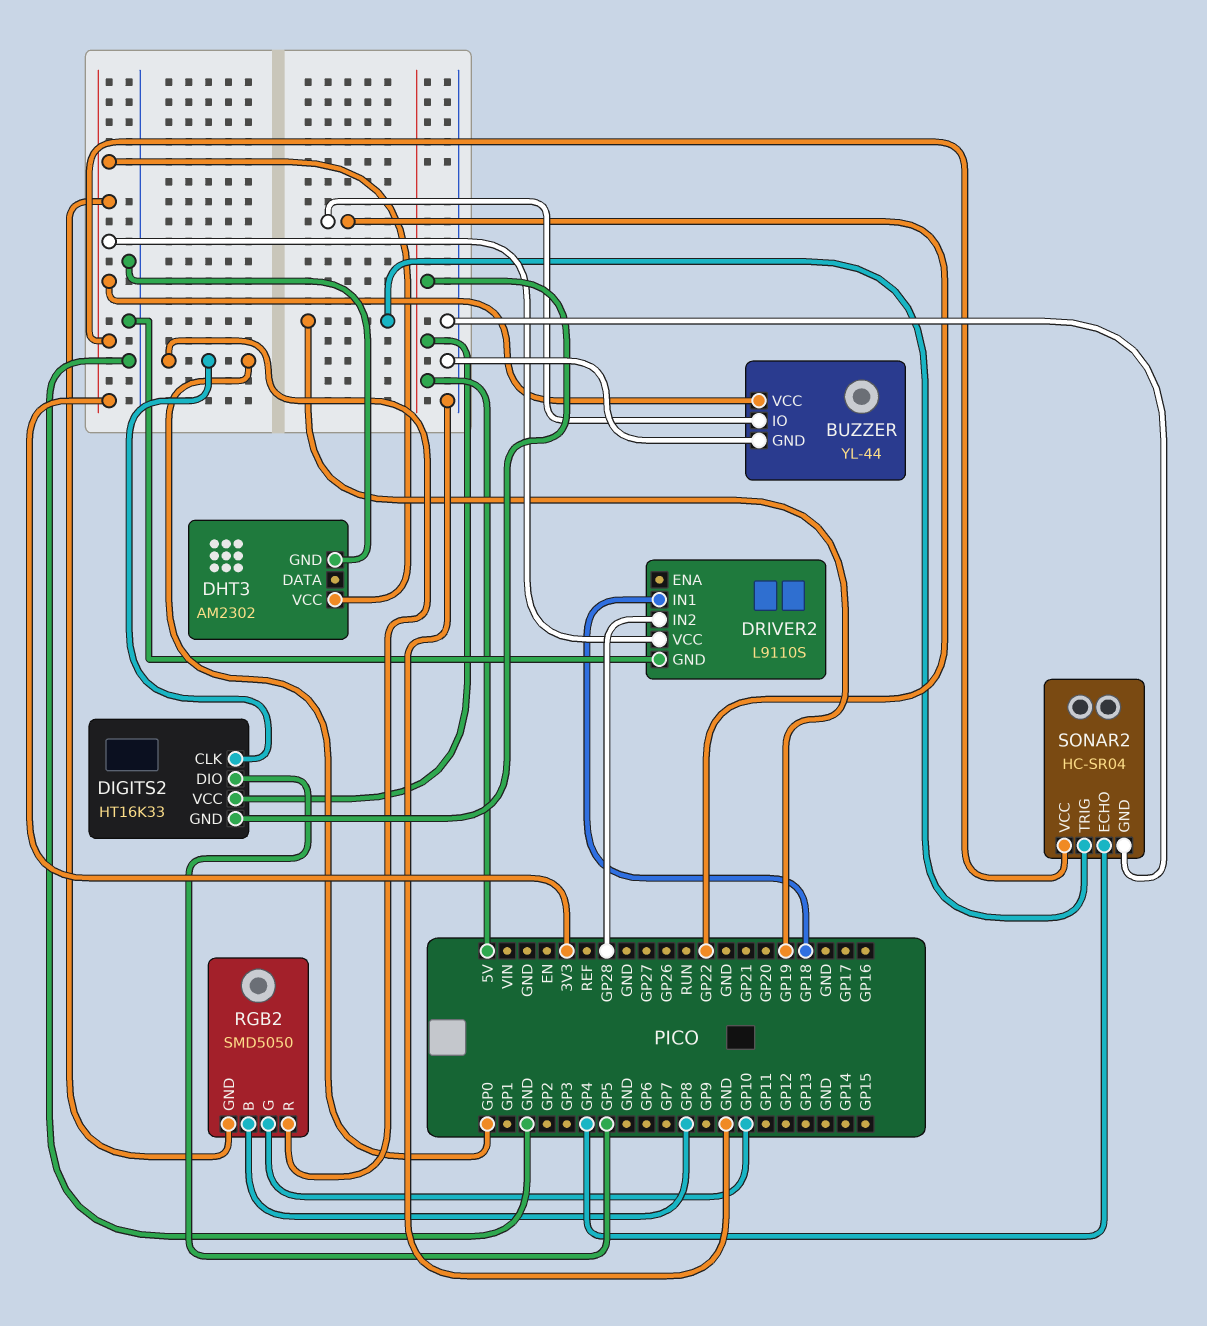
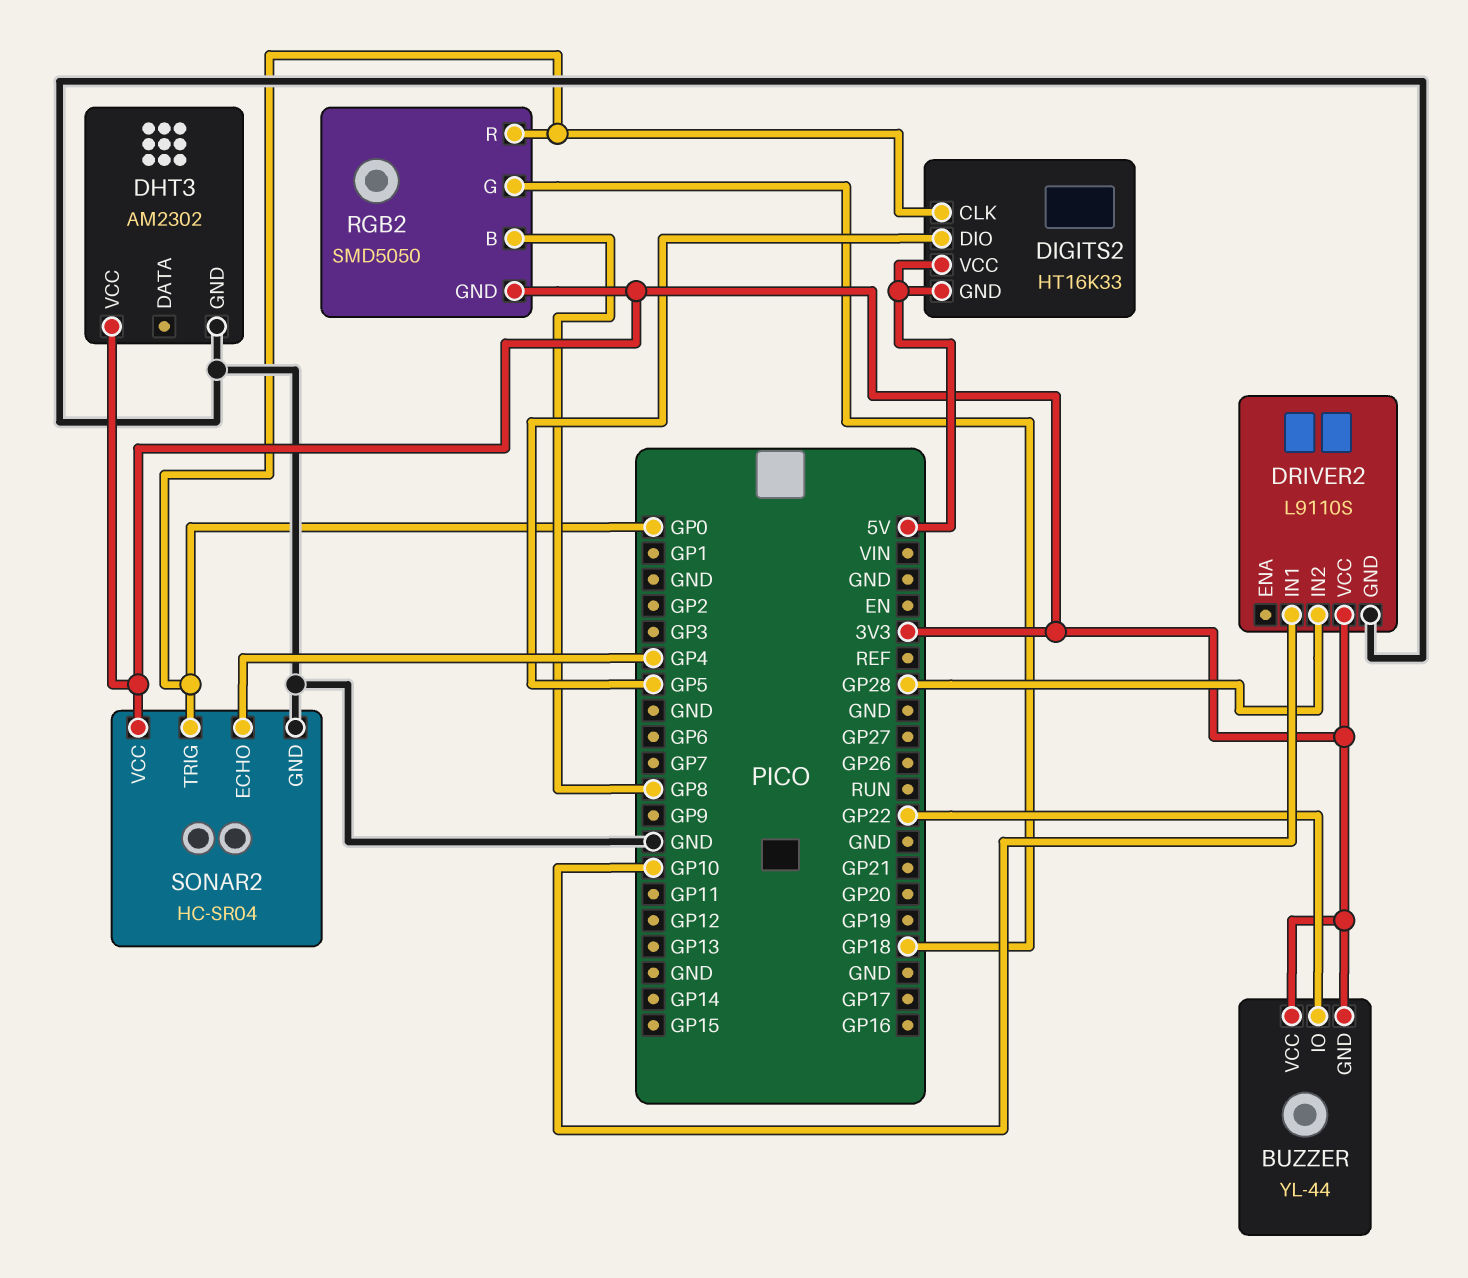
BUZZER pin GND: GND -> 3V3
DRIVER2 pin IN1: GP18 -> GP10
RGB2 pin G: GP10 -> GP18
SONAR2 pin TRIG: GP19 -> GP0

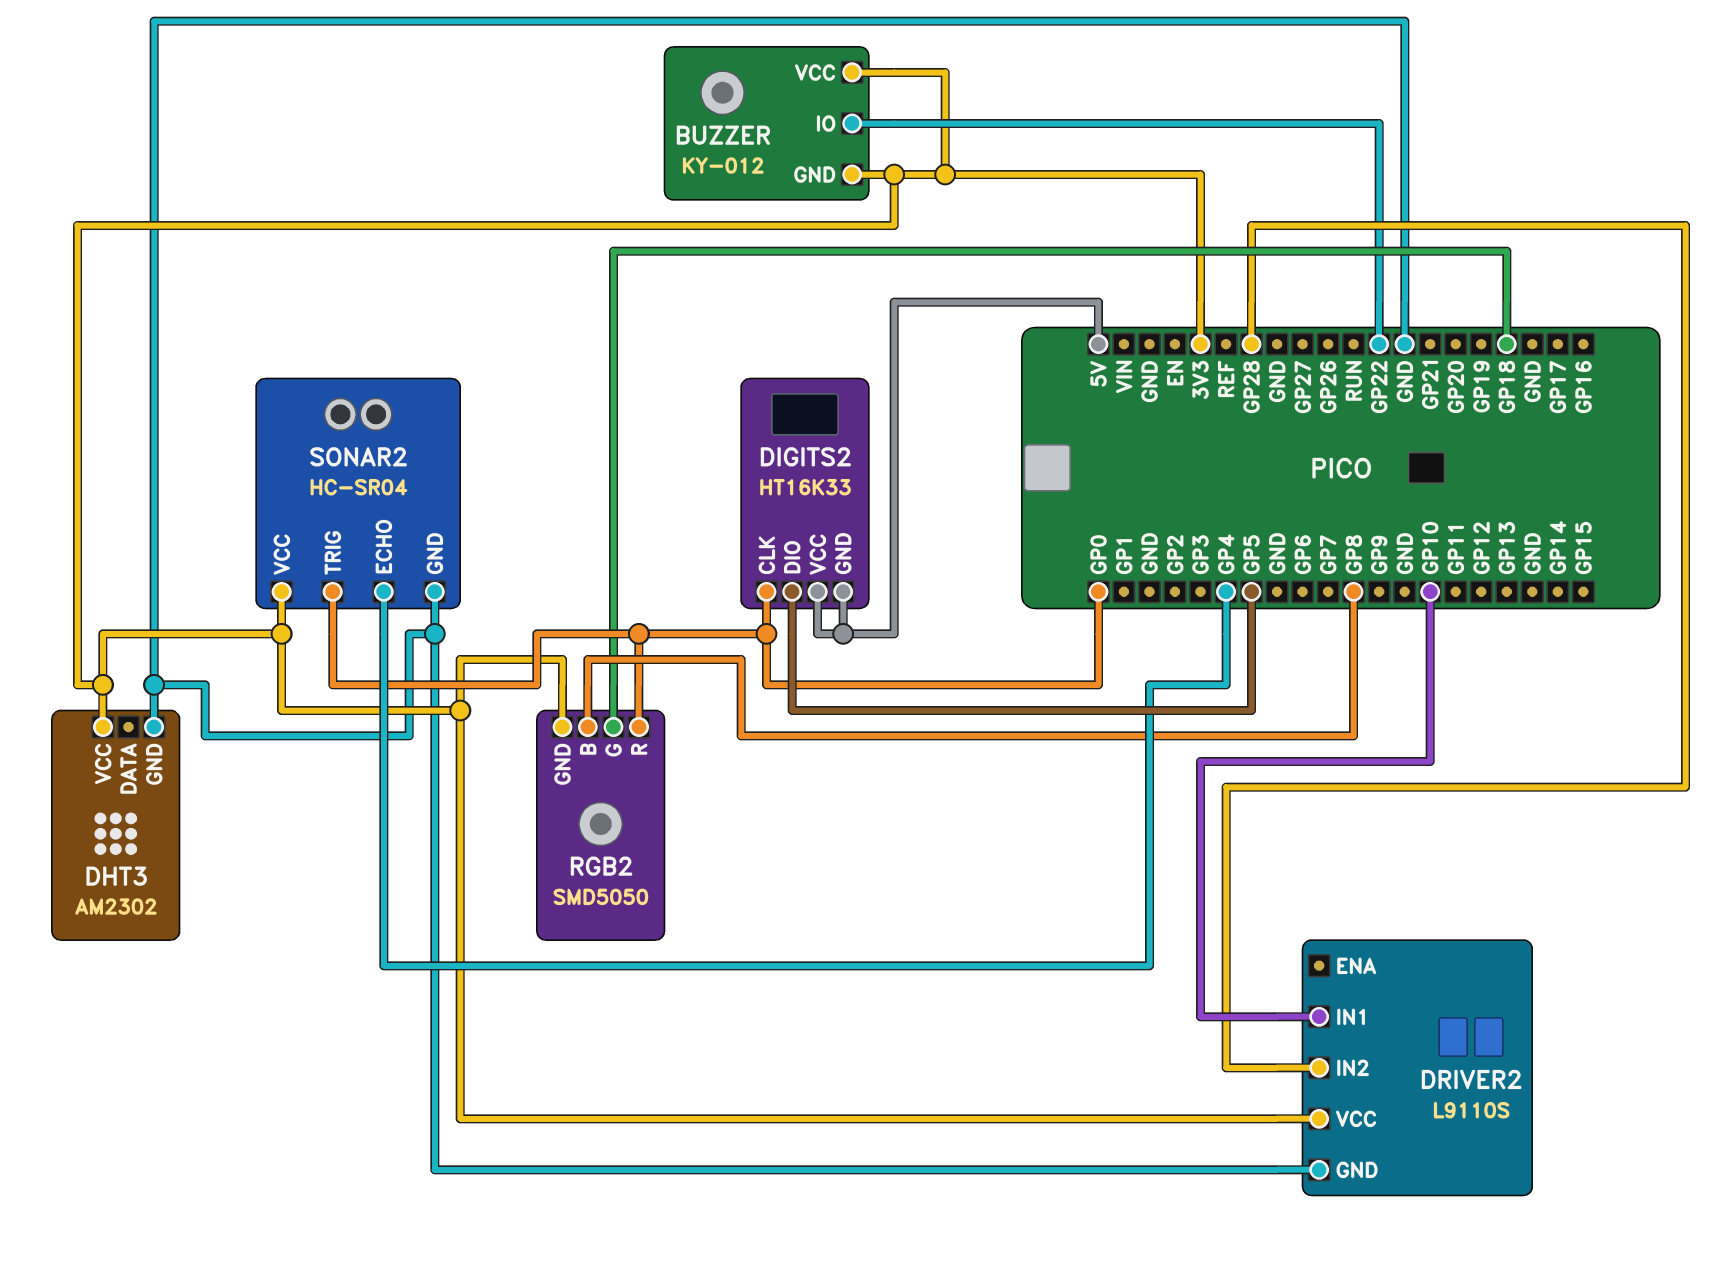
BUZZER: YL-44 -> KY-012

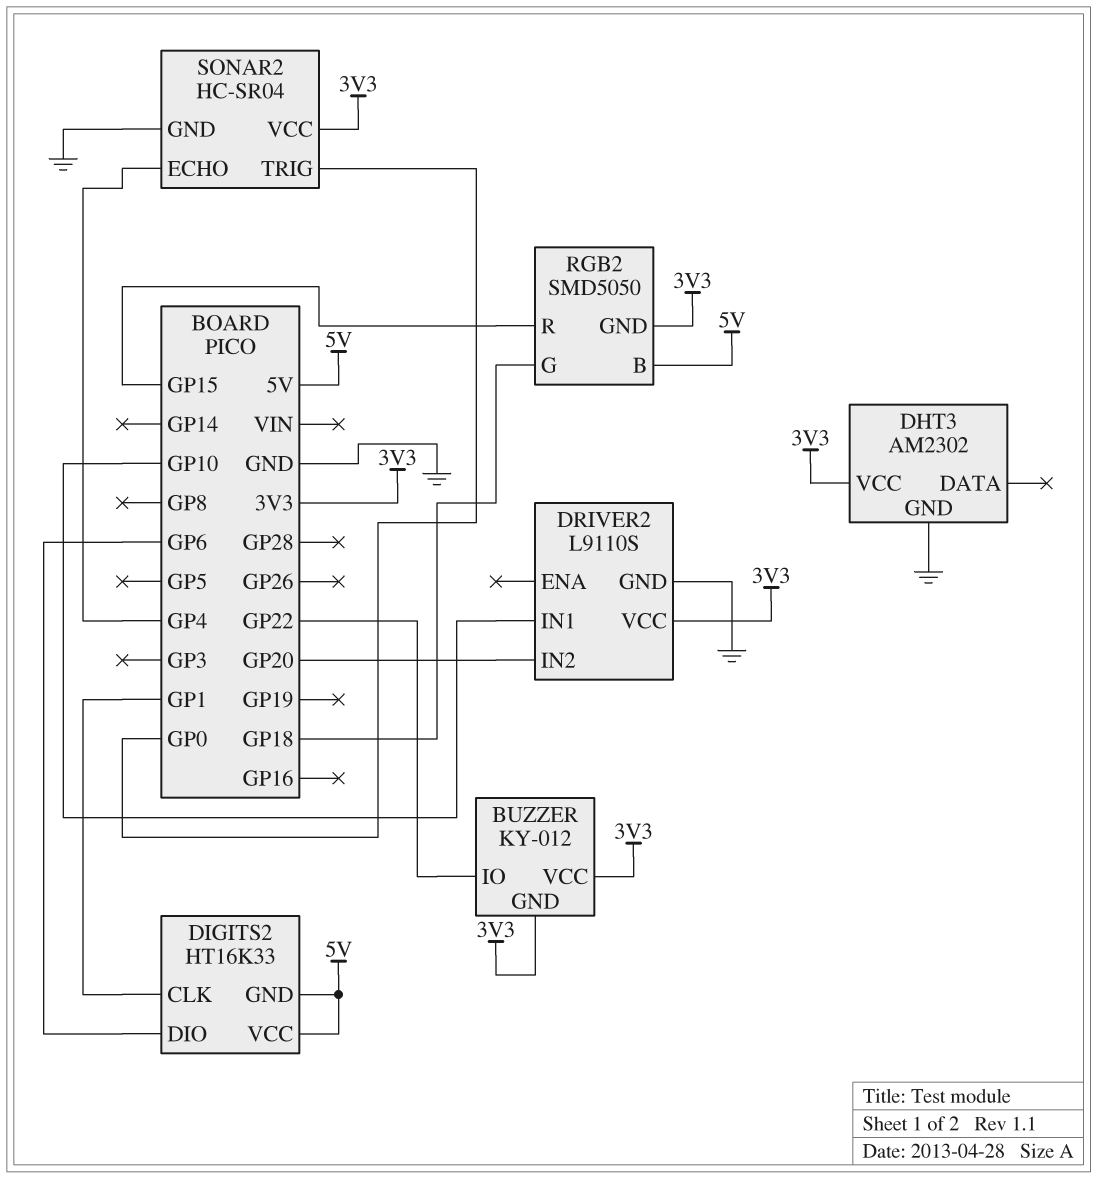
DIGITS2 pin CLK: GP0 -> GP1
DIGITS2 pin DIO: GP5 -> GP6
DRIVER2 pin IN2: GP28 -> GP20
RGB2 pin B: GP8 -> 5V
RGB2 pin R: GP0 -> GP15

